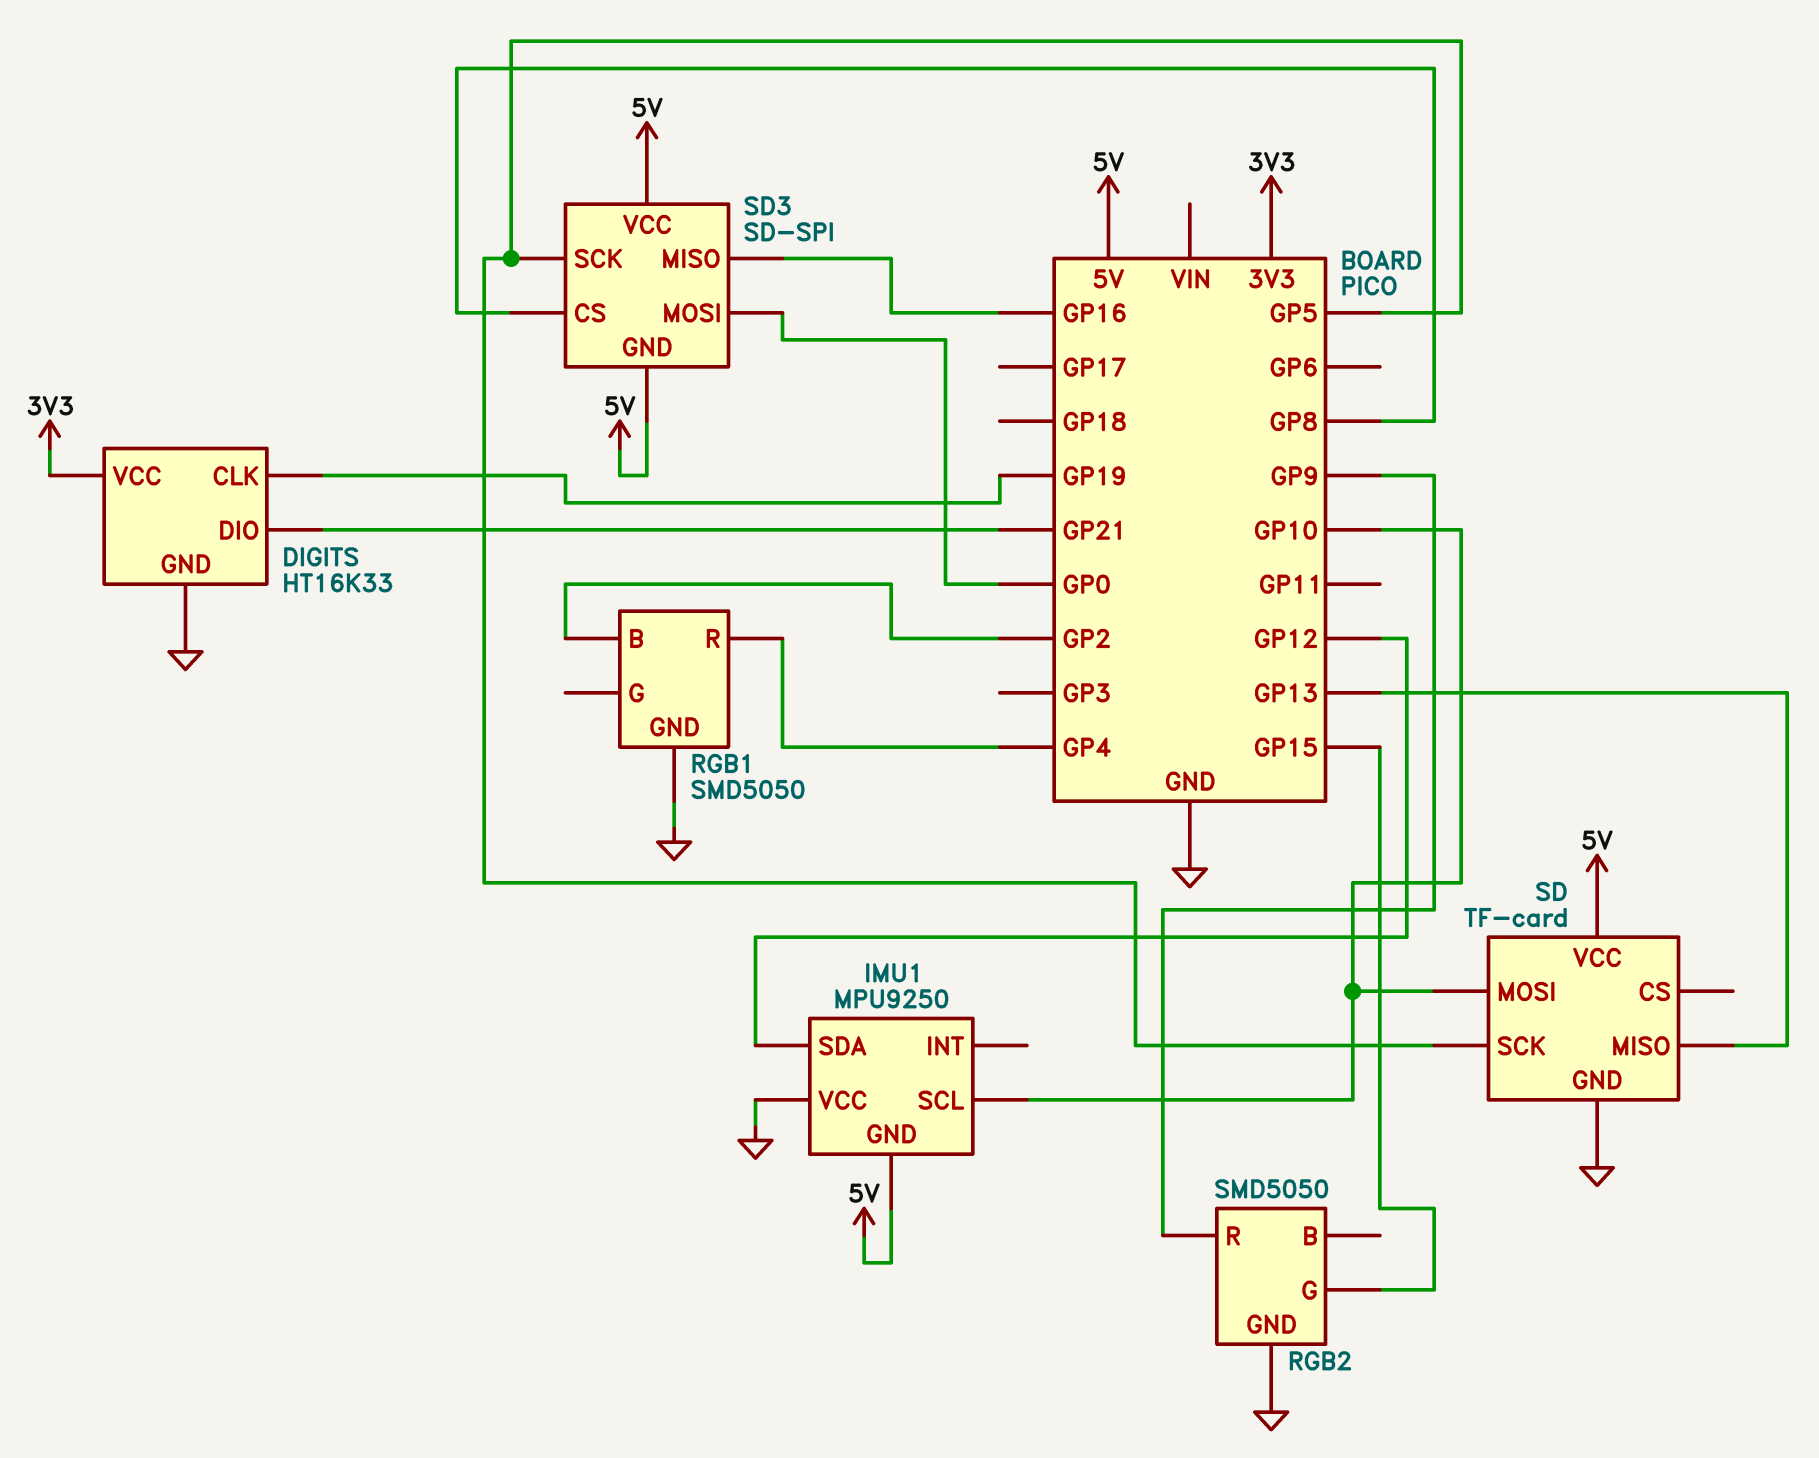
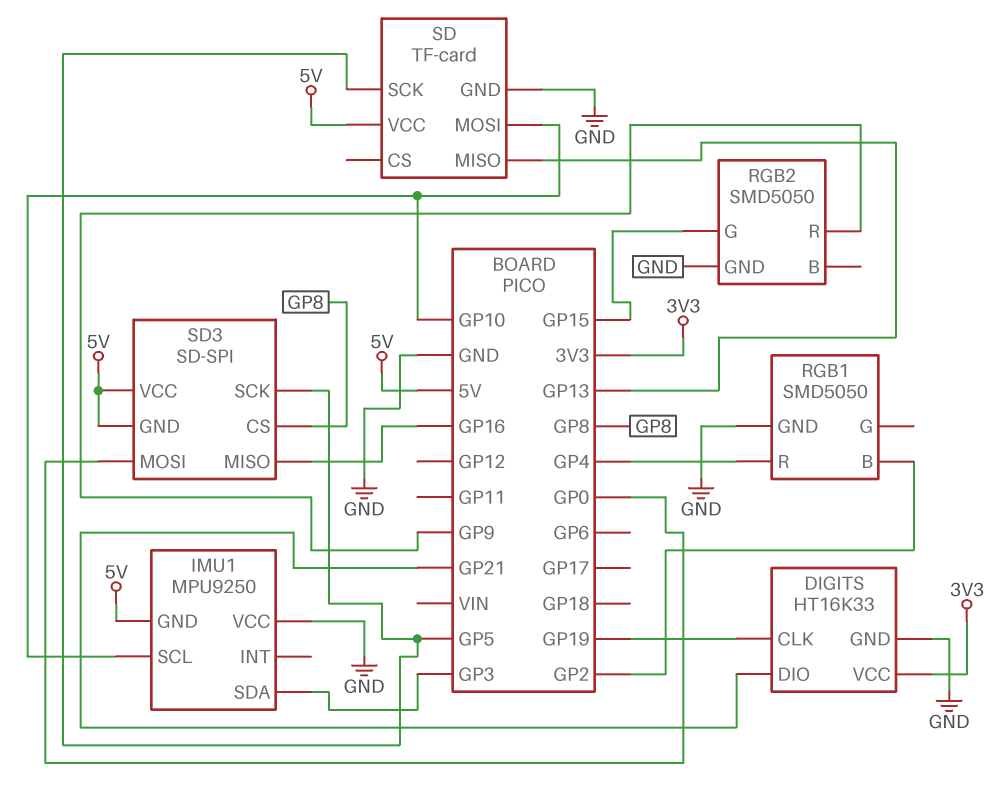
IMU1 pin SDA: GP12 -> GP3

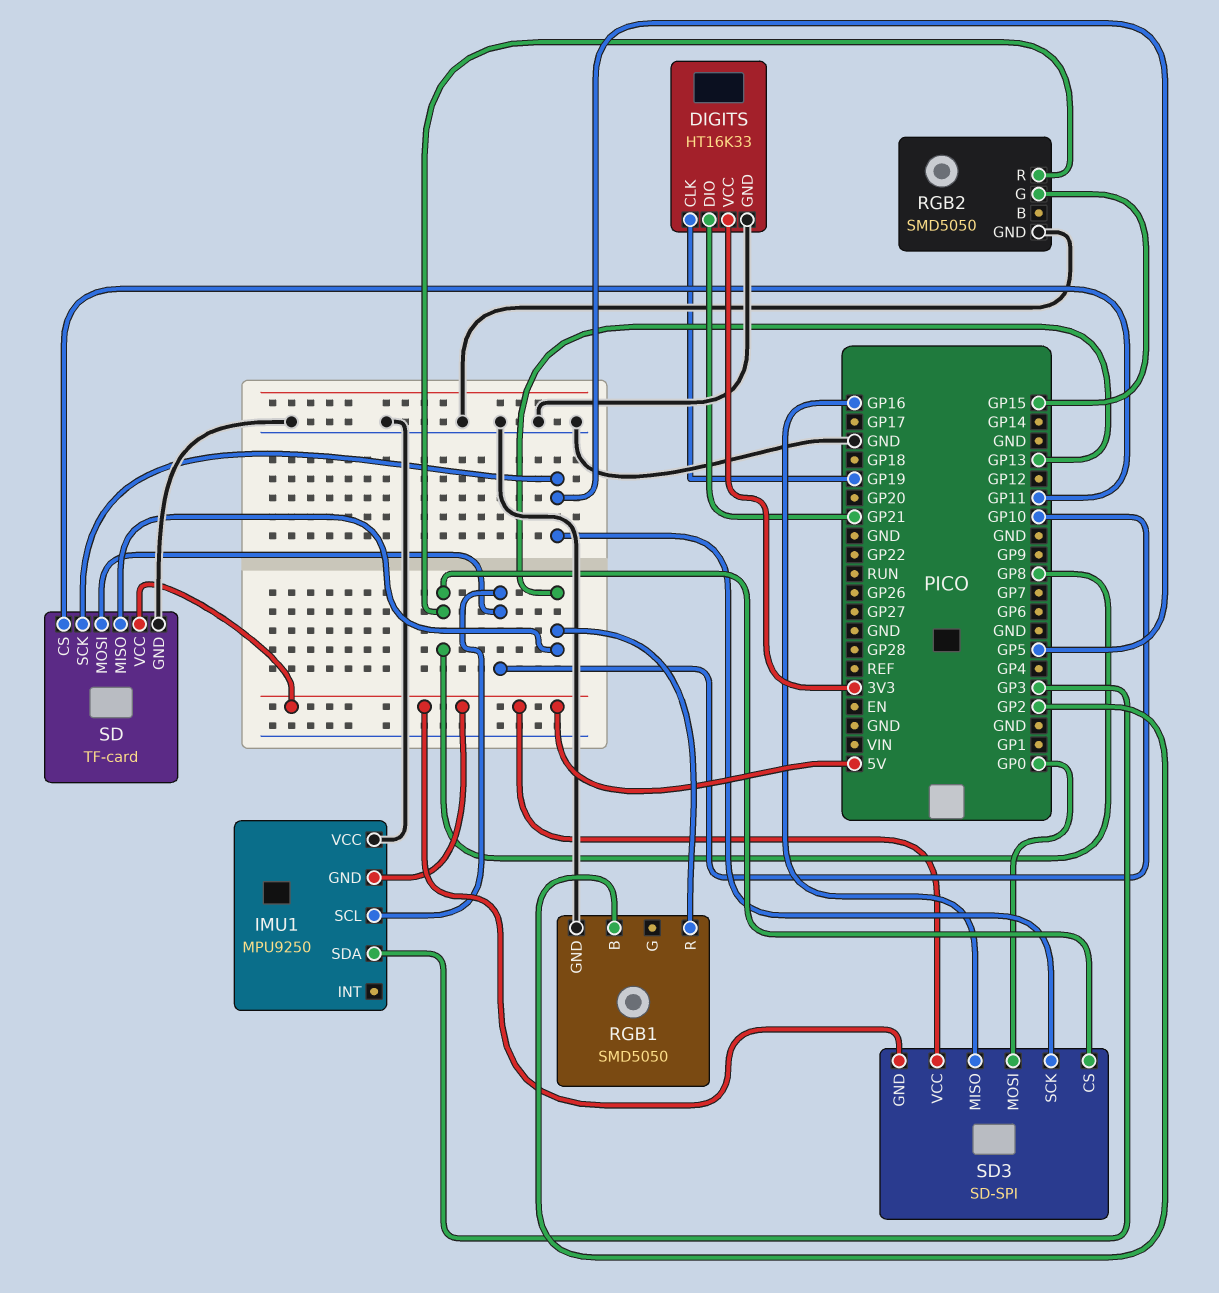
RGB1 pin R: GP4 -> GP13
RGB2 pin R: GP9 -> GP8
SD pin CS: none -> GP11

